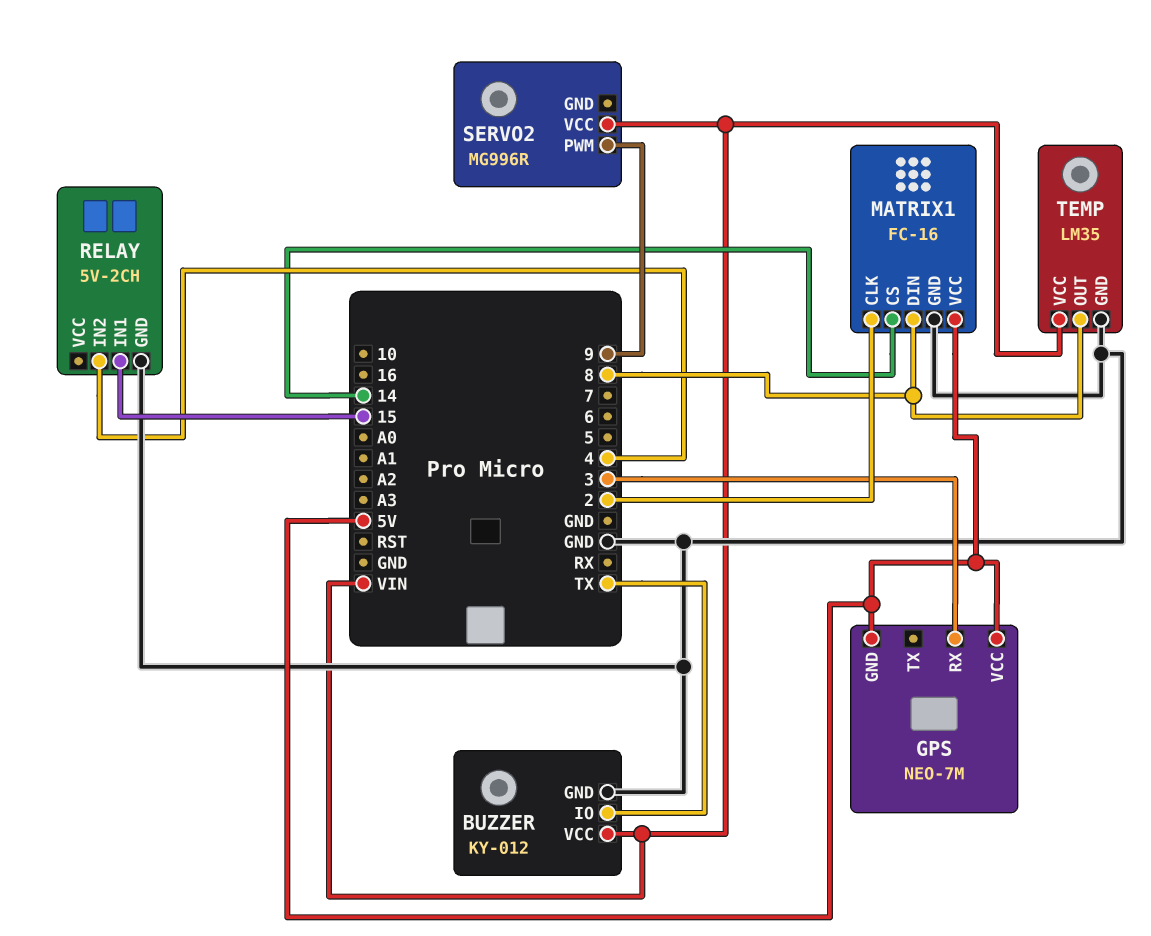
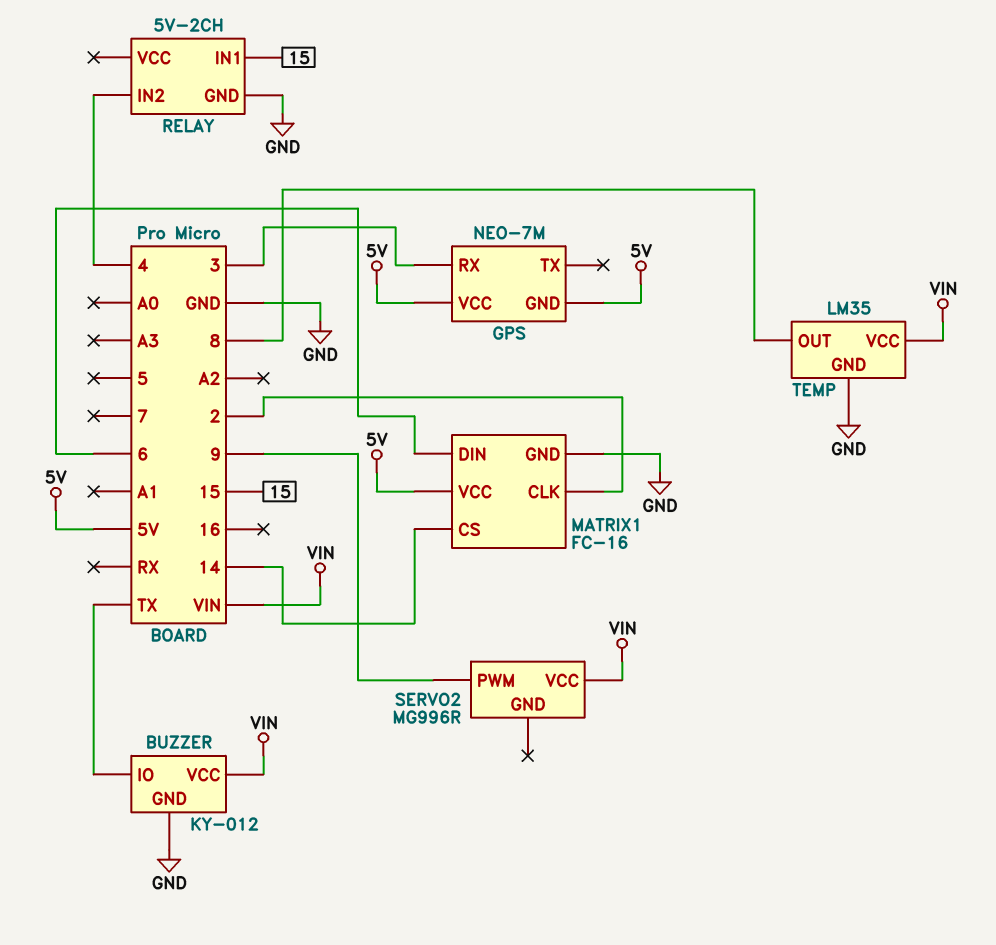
MATRIX1 pin DIN: 8 -> 6

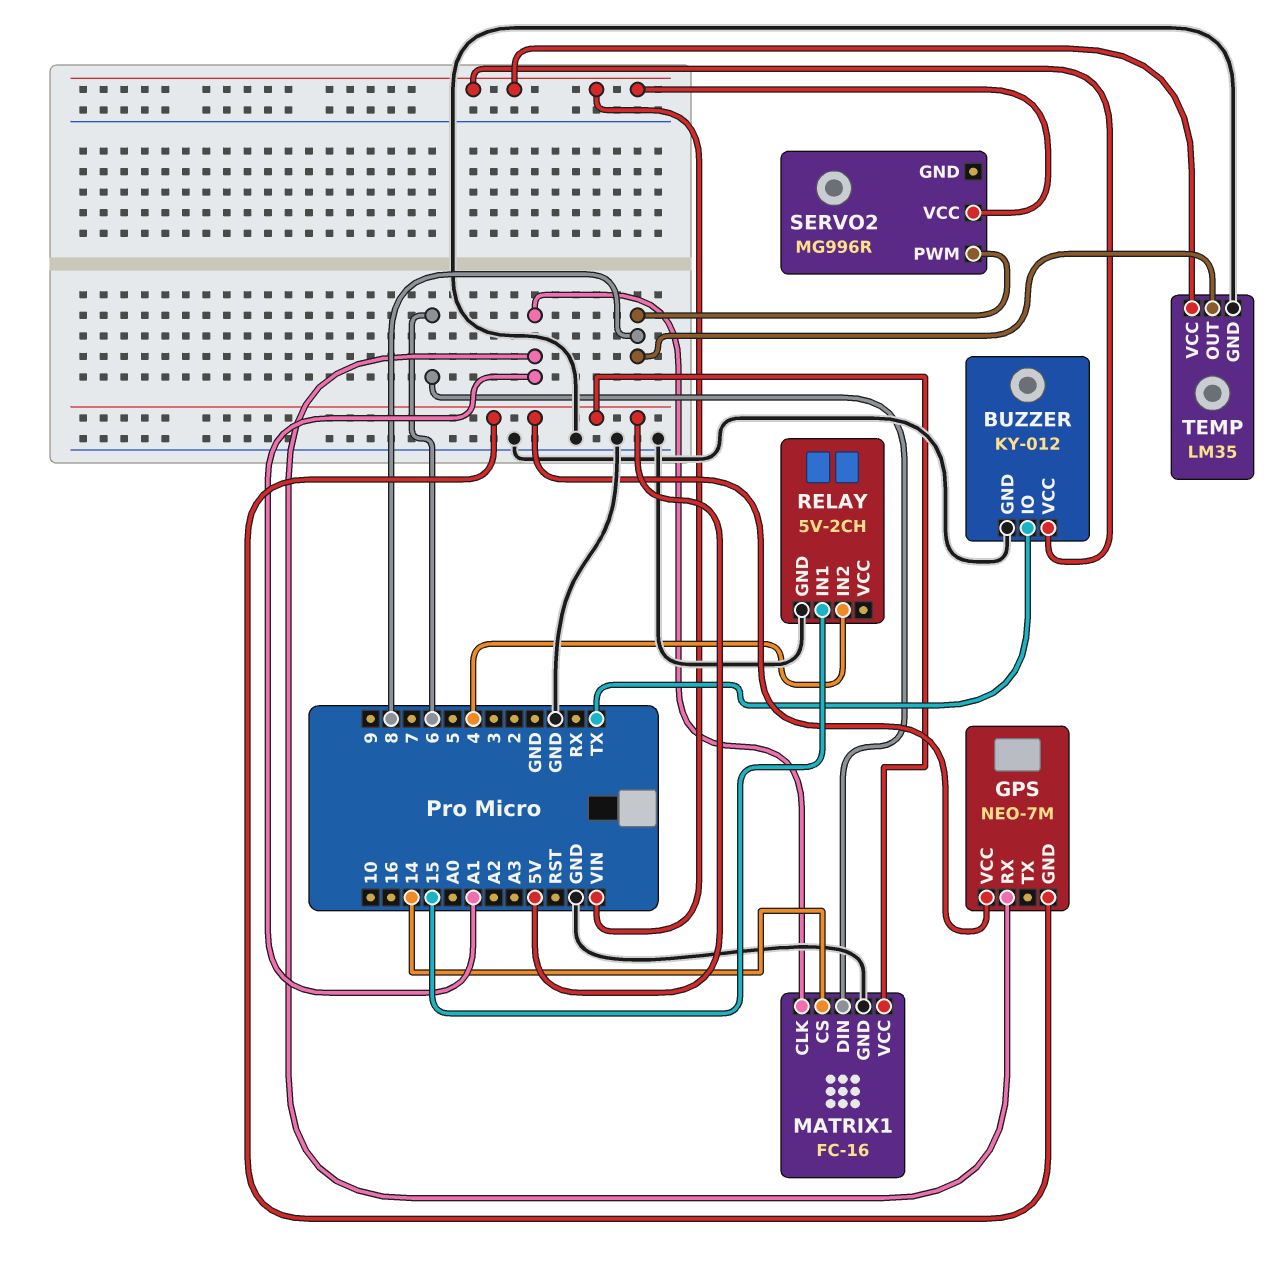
GPS pin RX: 3 -> A1
MATRIX1 pin CLK: 2 -> A1
SERVO2 pin PWM: 9 -> 8

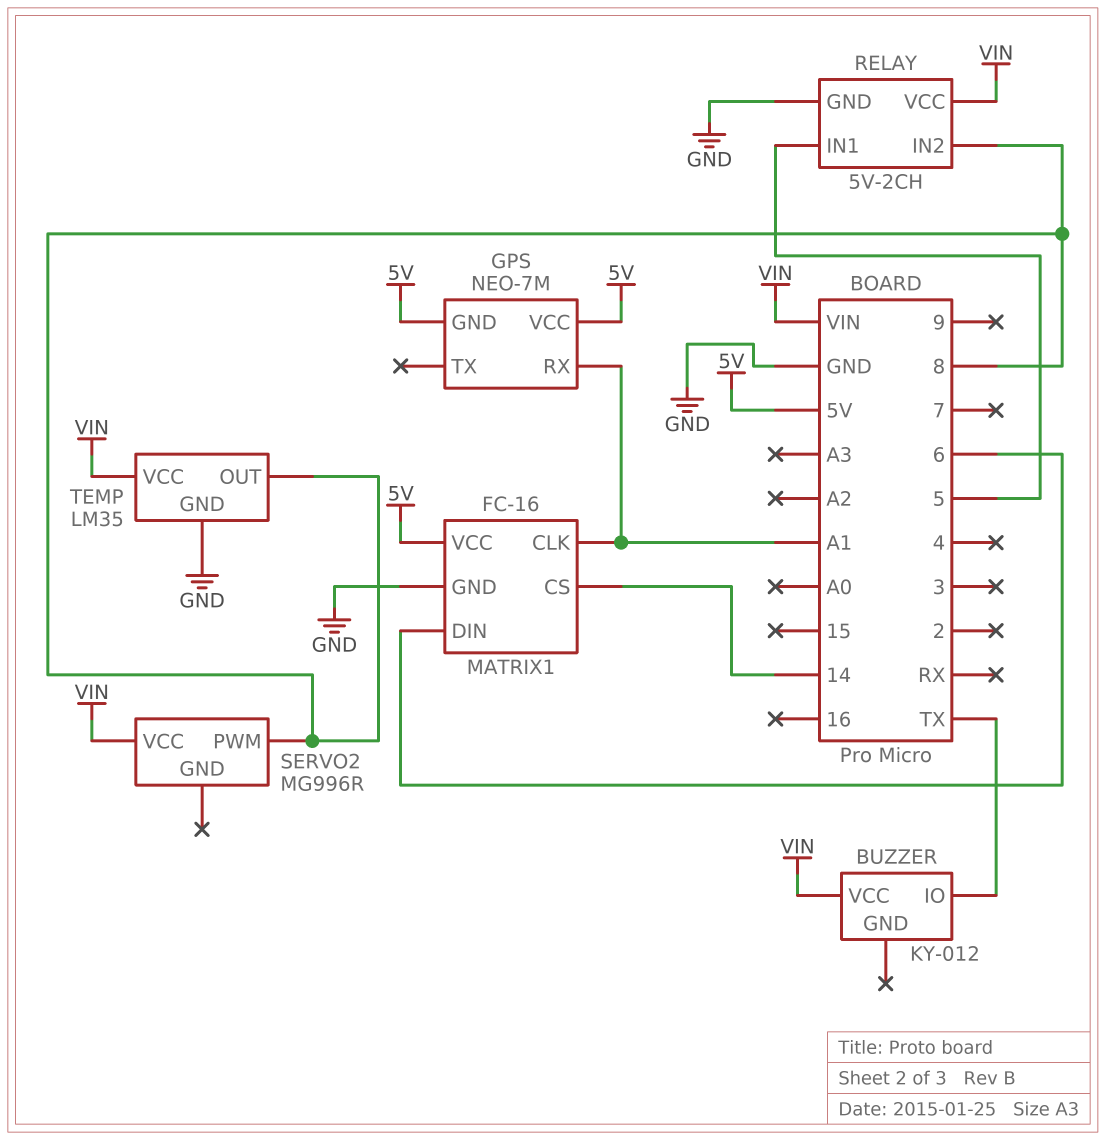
BUZZER pin GND: GND -> none
RELAY pin IN1: 15 -> 5
RELAY pin IN2: 4 -> 8
RELAY pin VCC: none -> VIN

